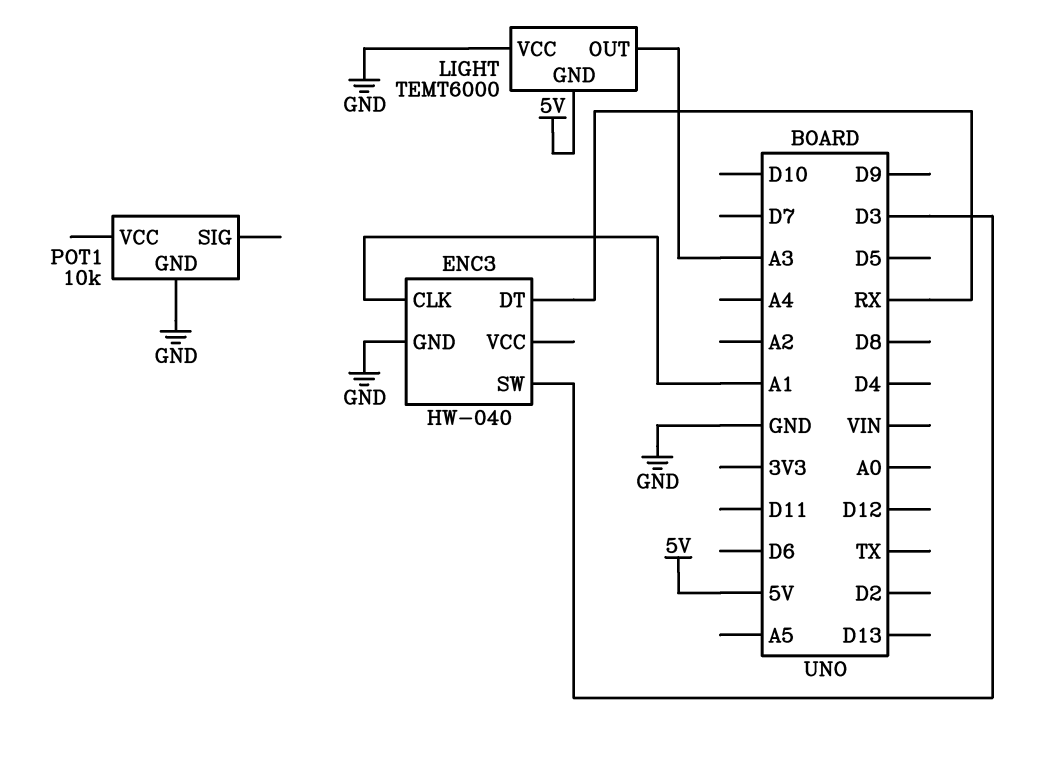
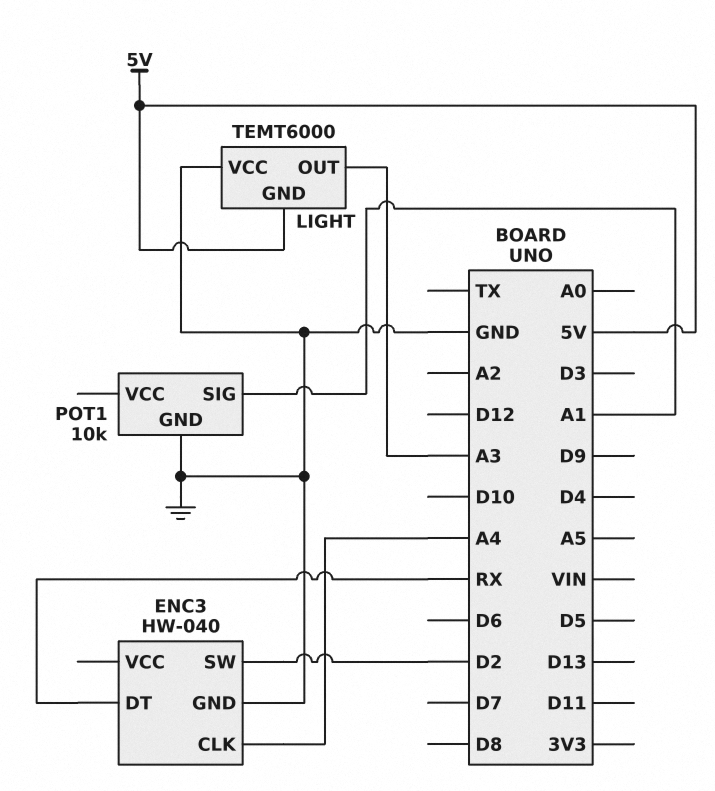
ENC3 pin CLK: A1 -> A4
ENC3 pin SW: D3 -> D2
POT1 pin SIG: none -> A1

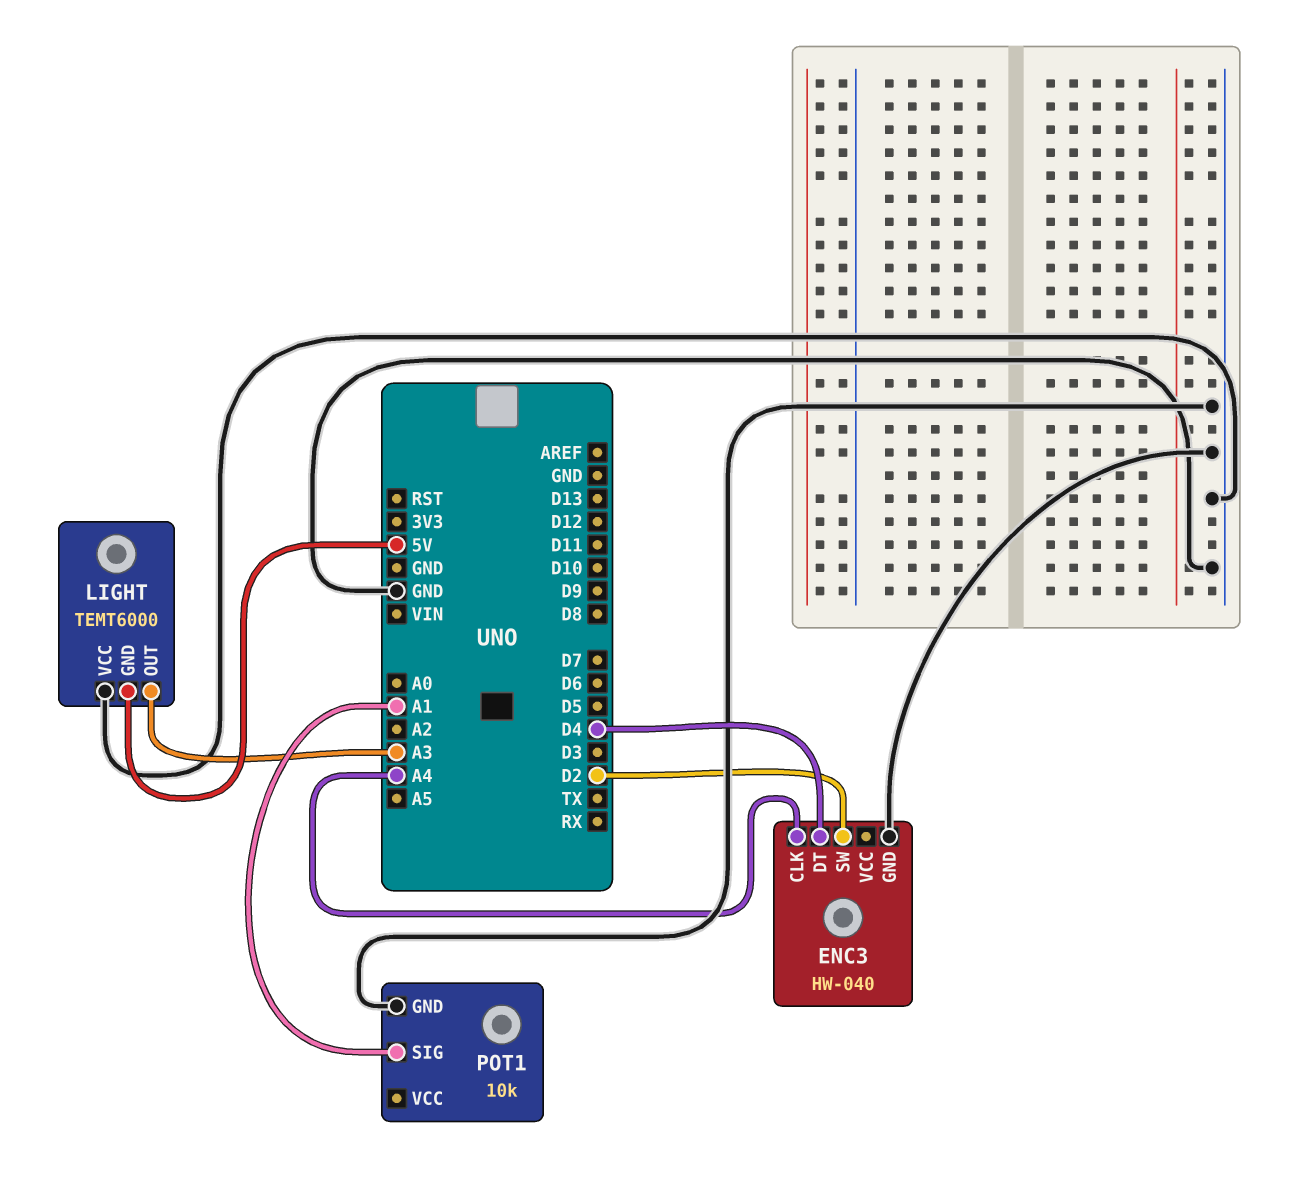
ENC3 pin DT: RX -> D4

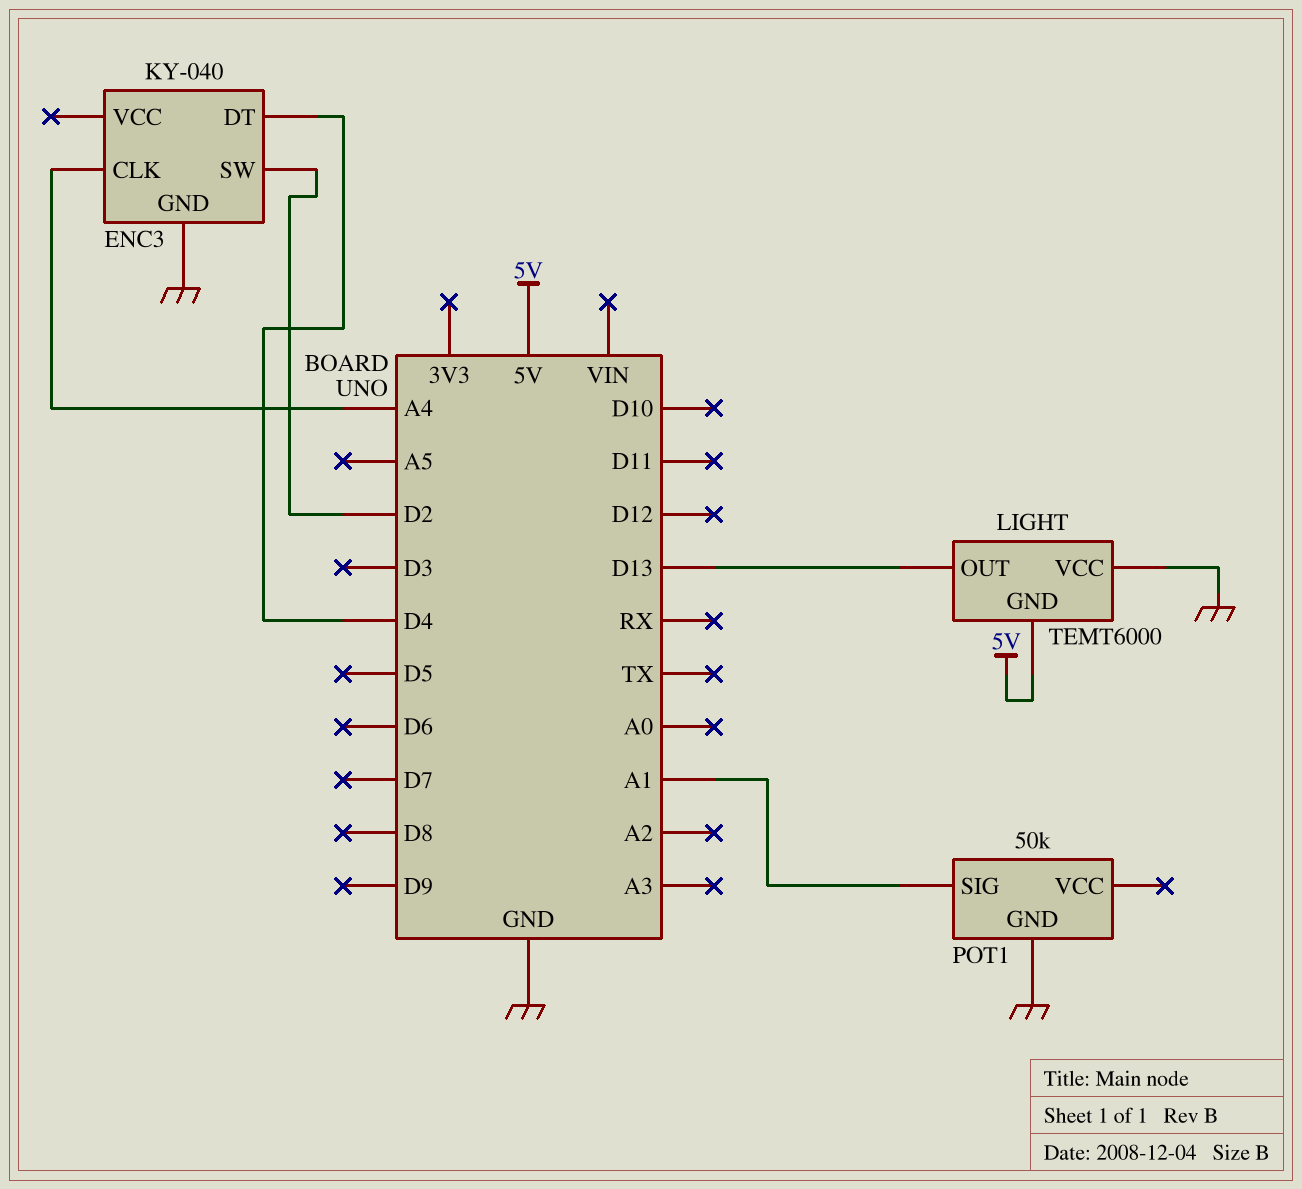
ENC3: HW-040 -> KY-040
LIGHT pin OUT: A3 -> D13
POT1: 10k -> 50k

